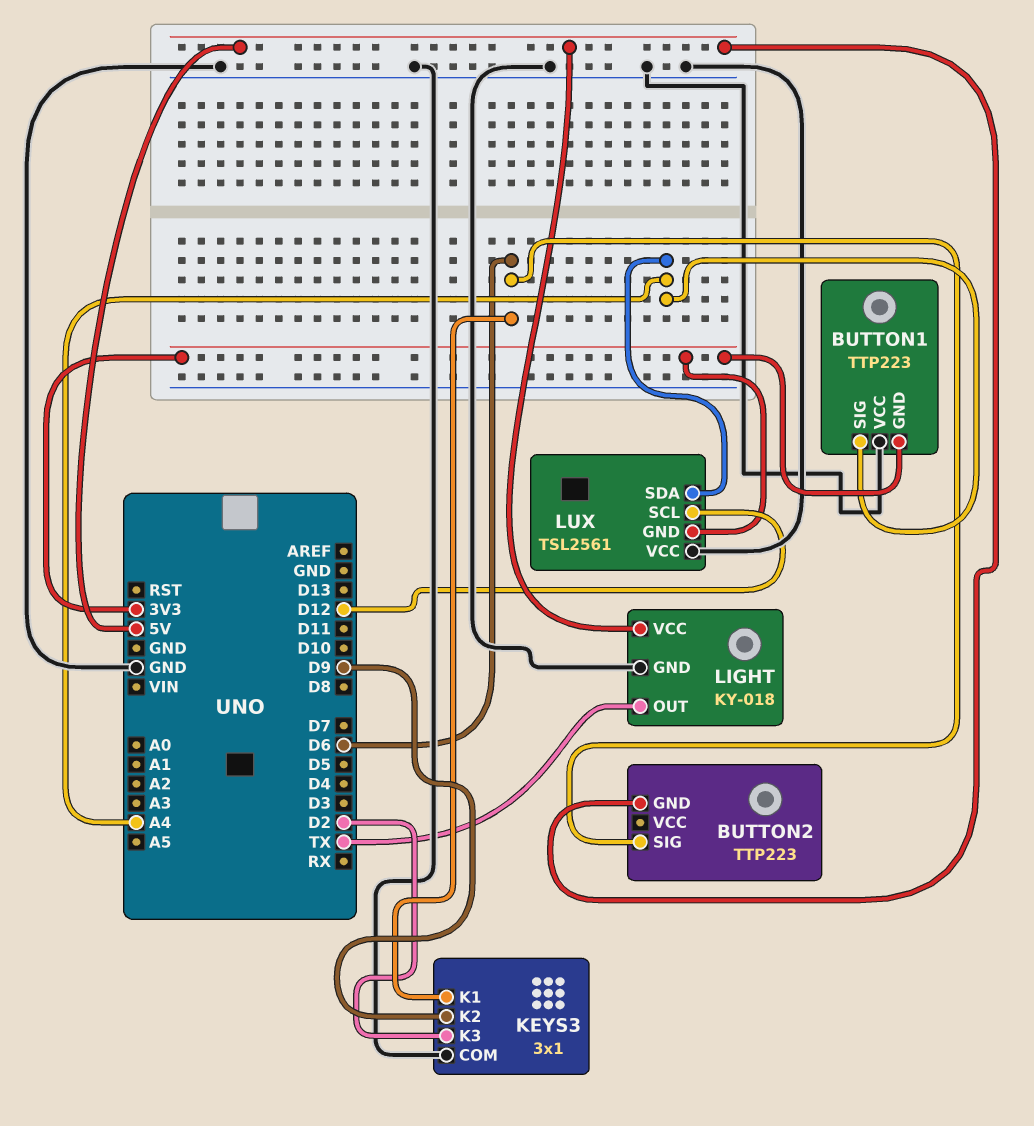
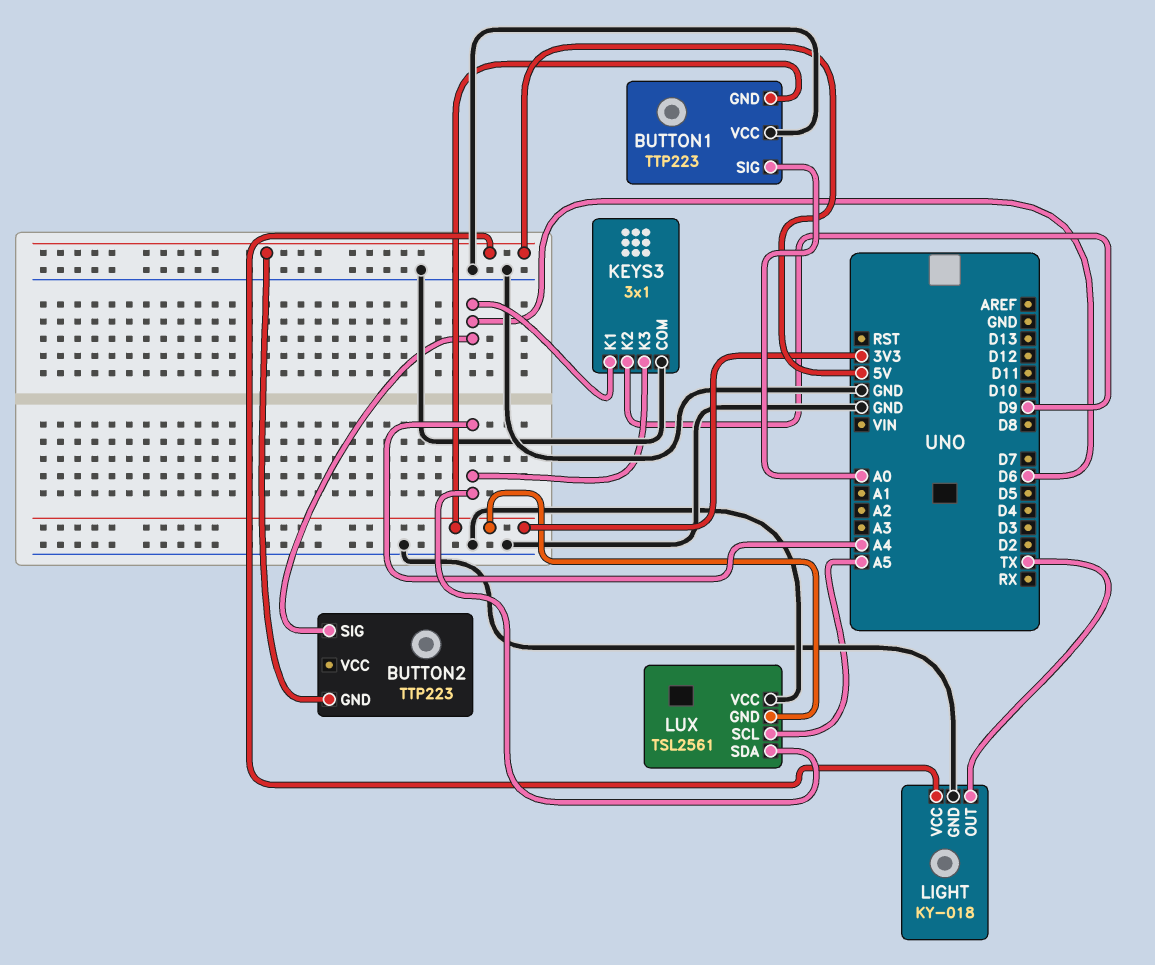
BUTTON1 pin SIG: A4 -> A0
KEYS3 pin K3: D2 -> A4
LUX pin SCL: D12 -> A5

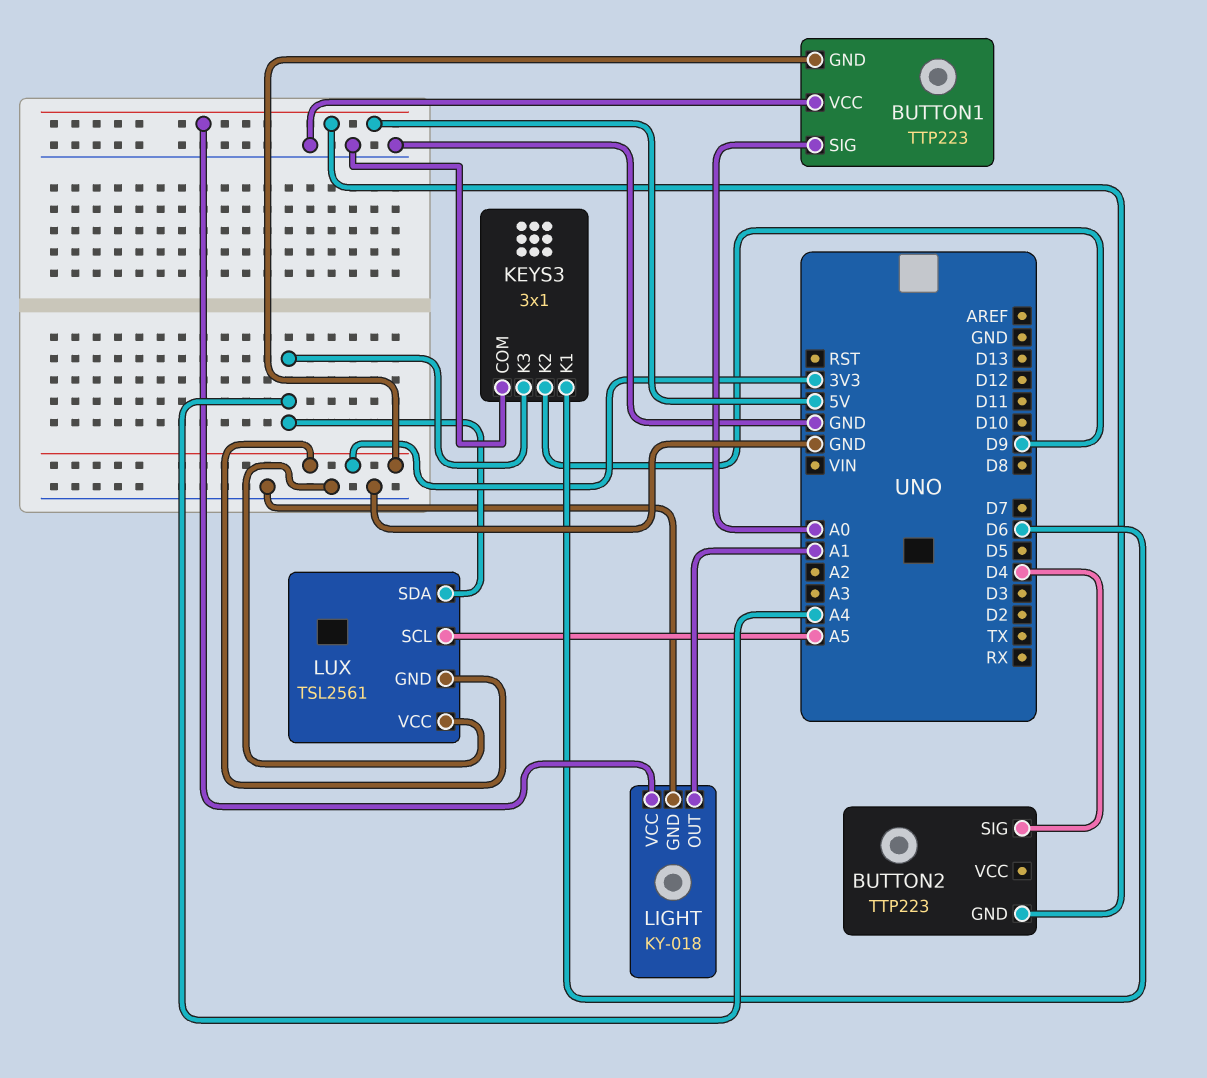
BUTTON2 pin SIG: D6 -> D4
LIGHT pin OUT: TX -> A1

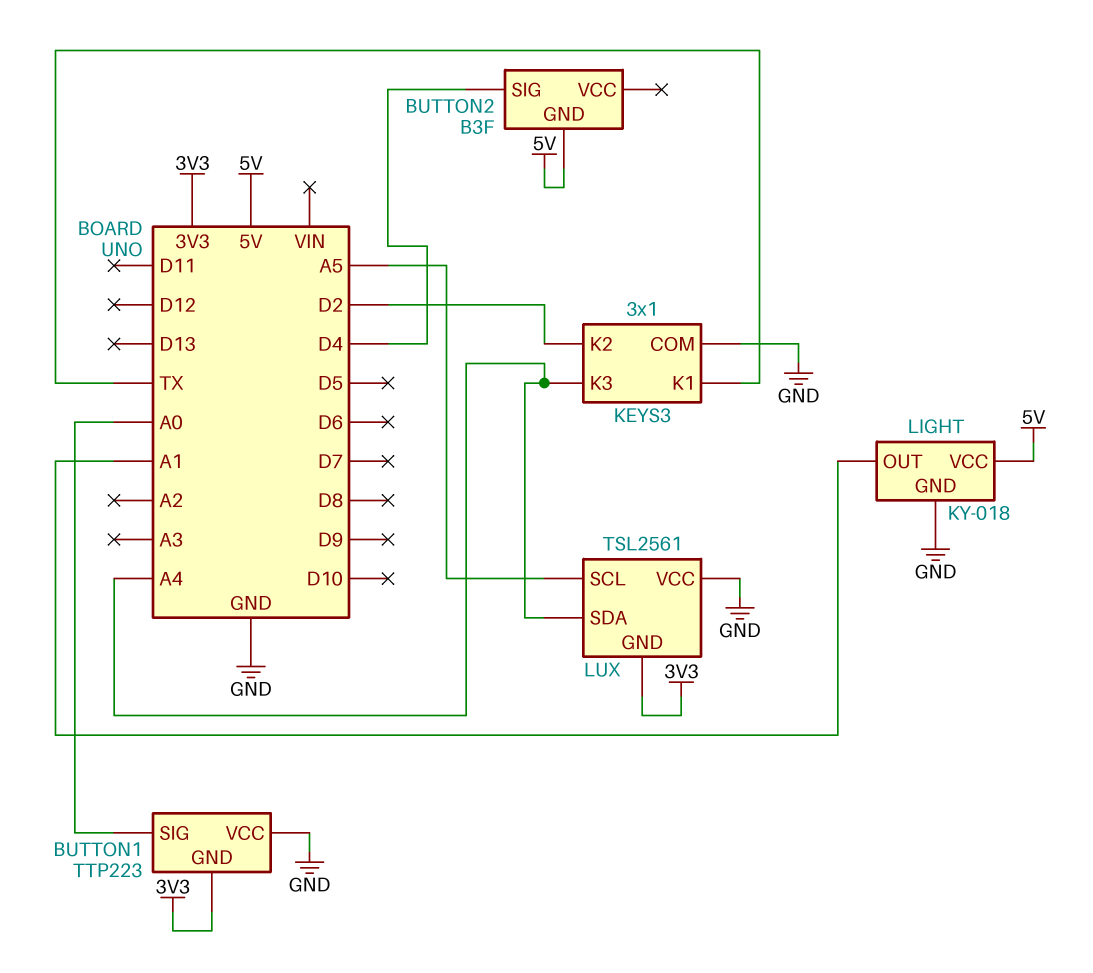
BUTTON2: TTP223 -> B3F
KEYS3 pin K1: D6 -> TX
KEYS3 pin K2: D9 -> D2

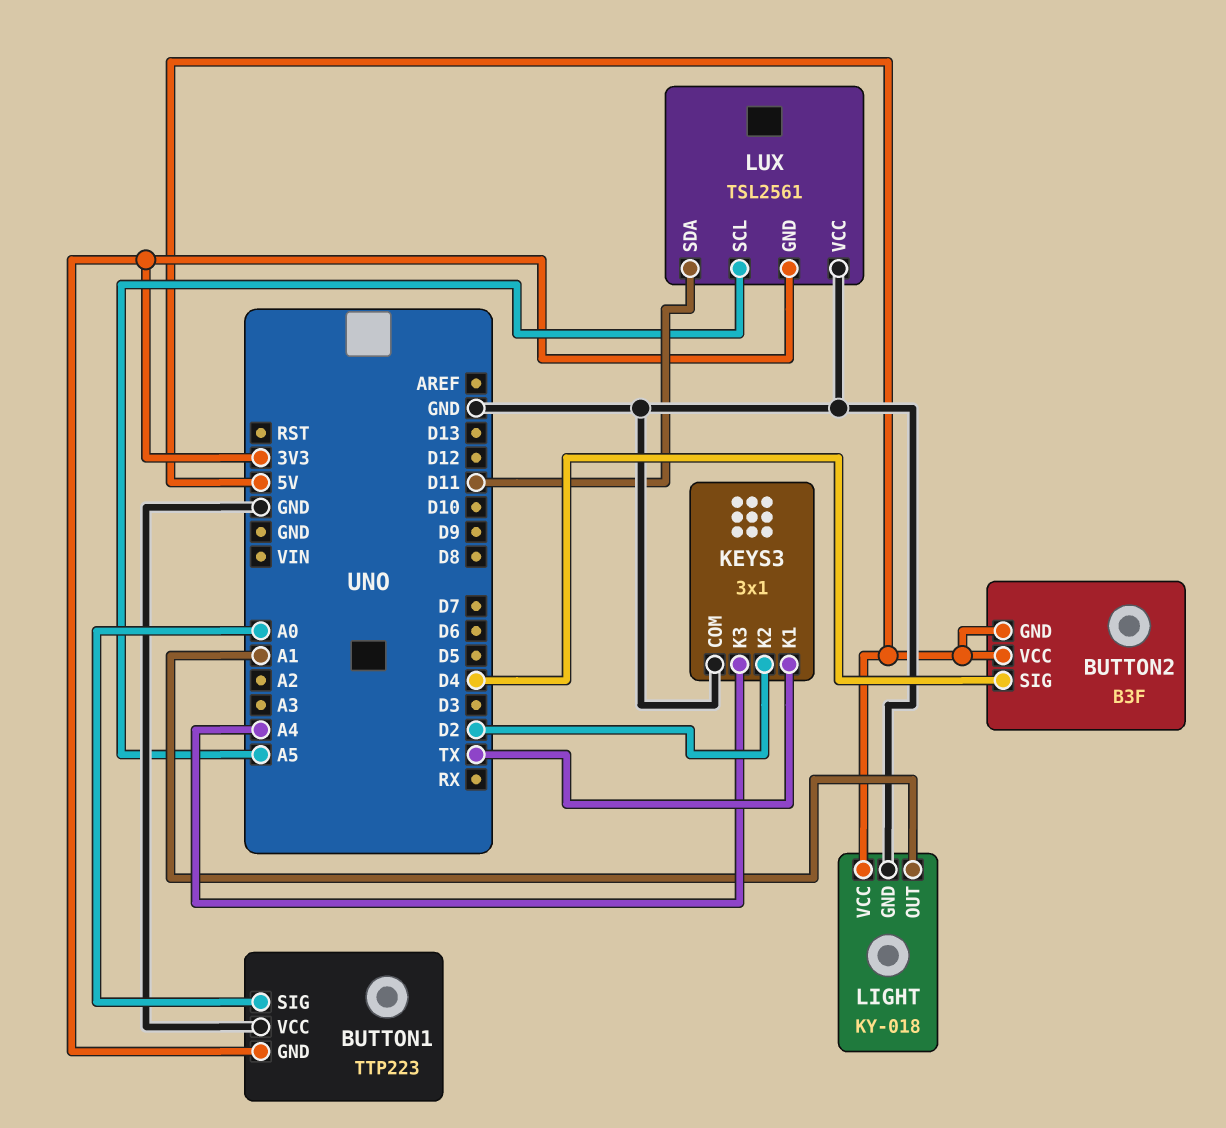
BUTTON2 pin VCC: none -> 5V
LUX pin SDA: A4 -> D11

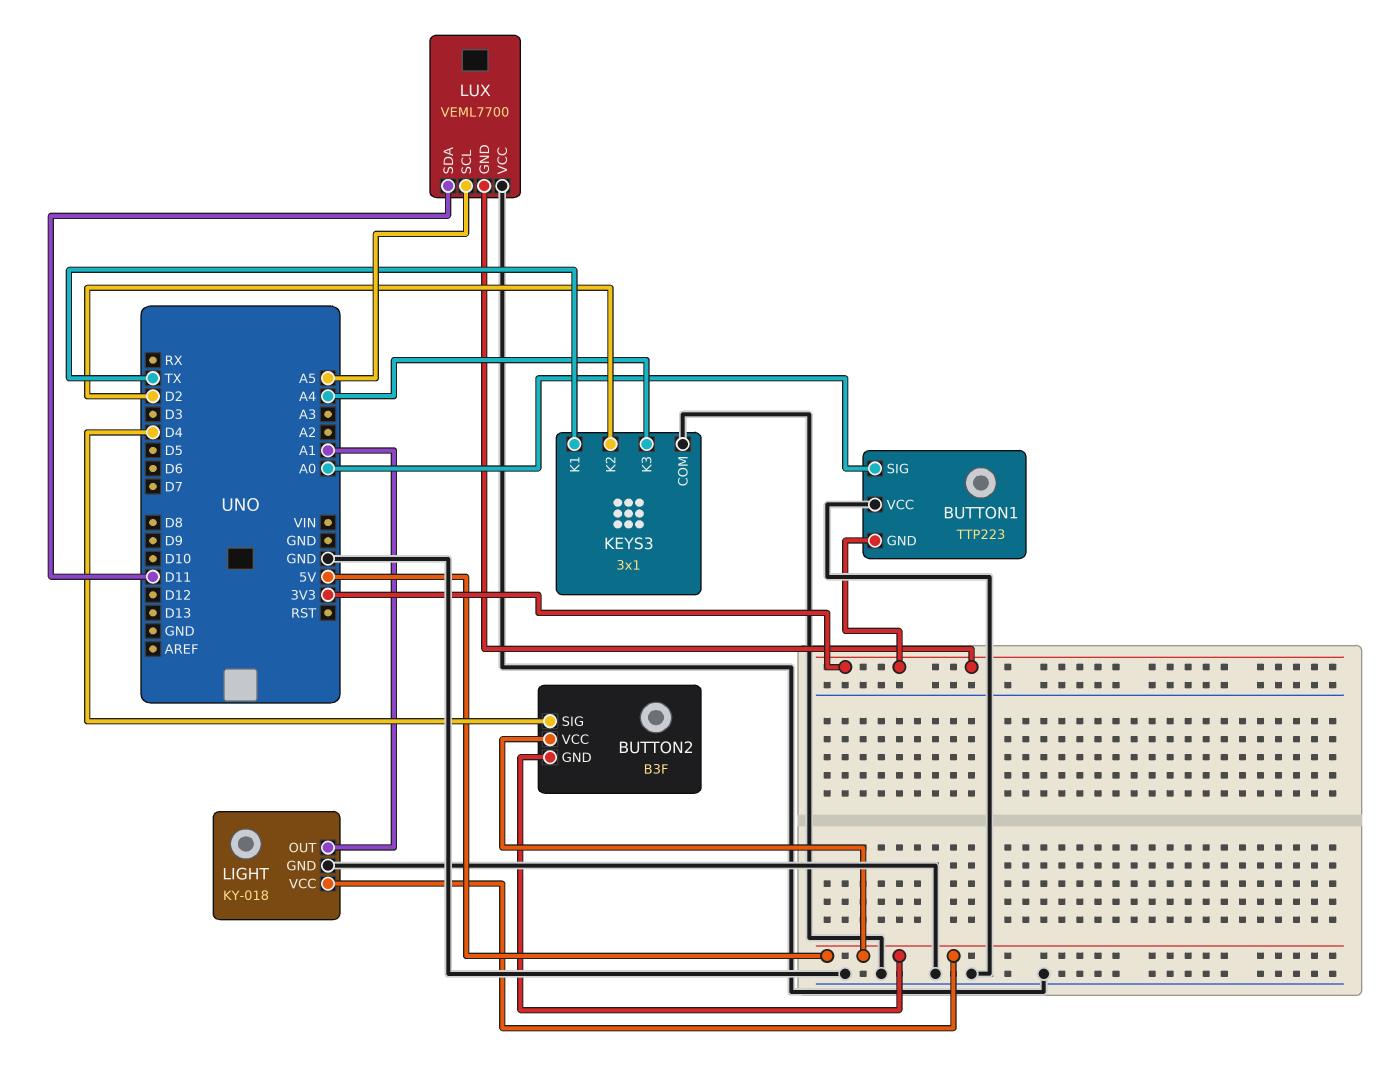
LUX: TSL2561 -> VEML7700

